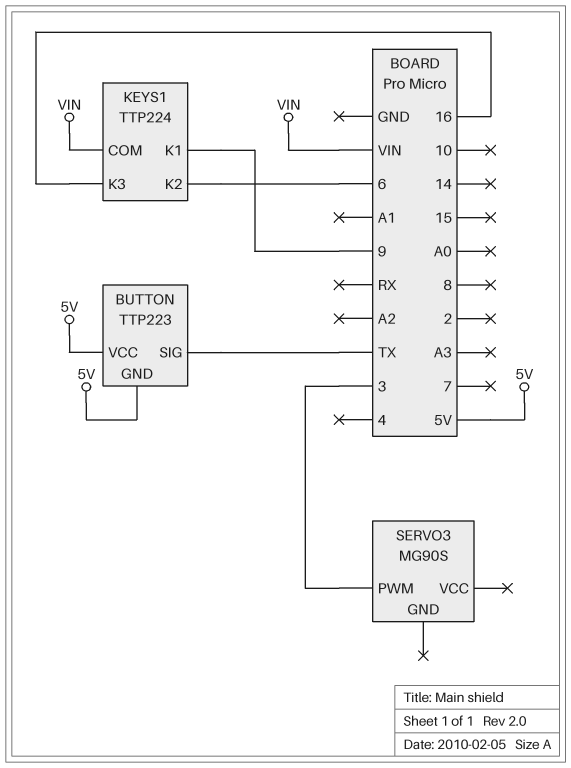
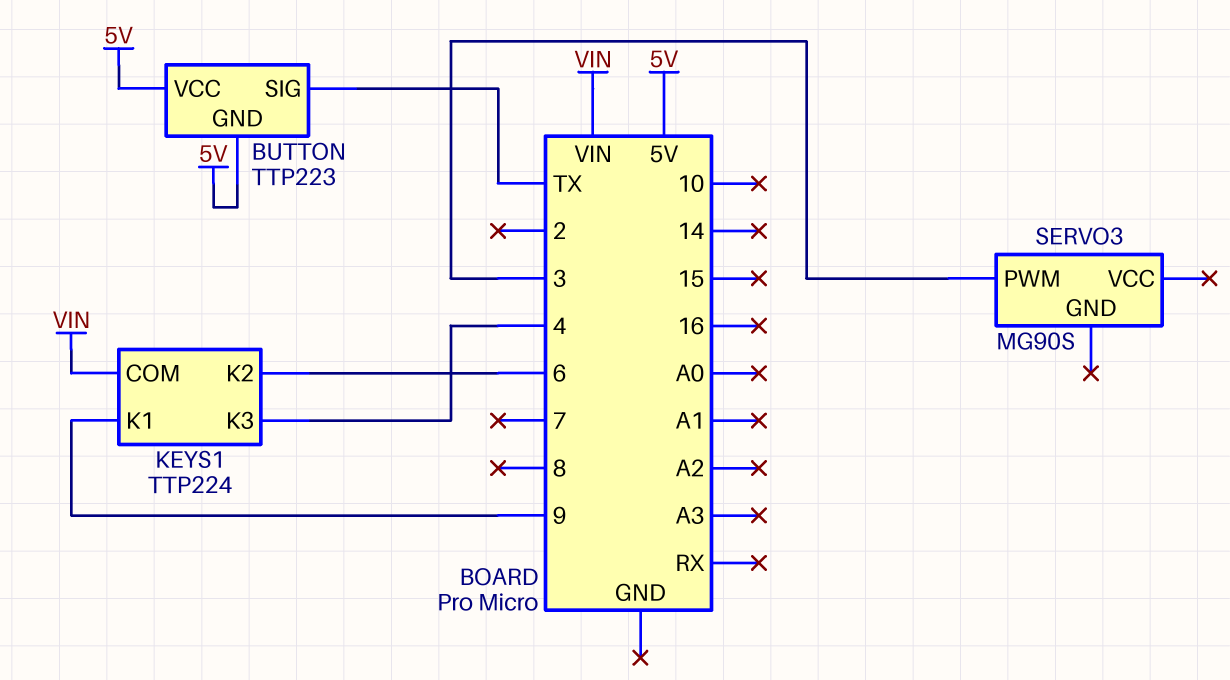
KEYS1 pin K3: 16 -> 4

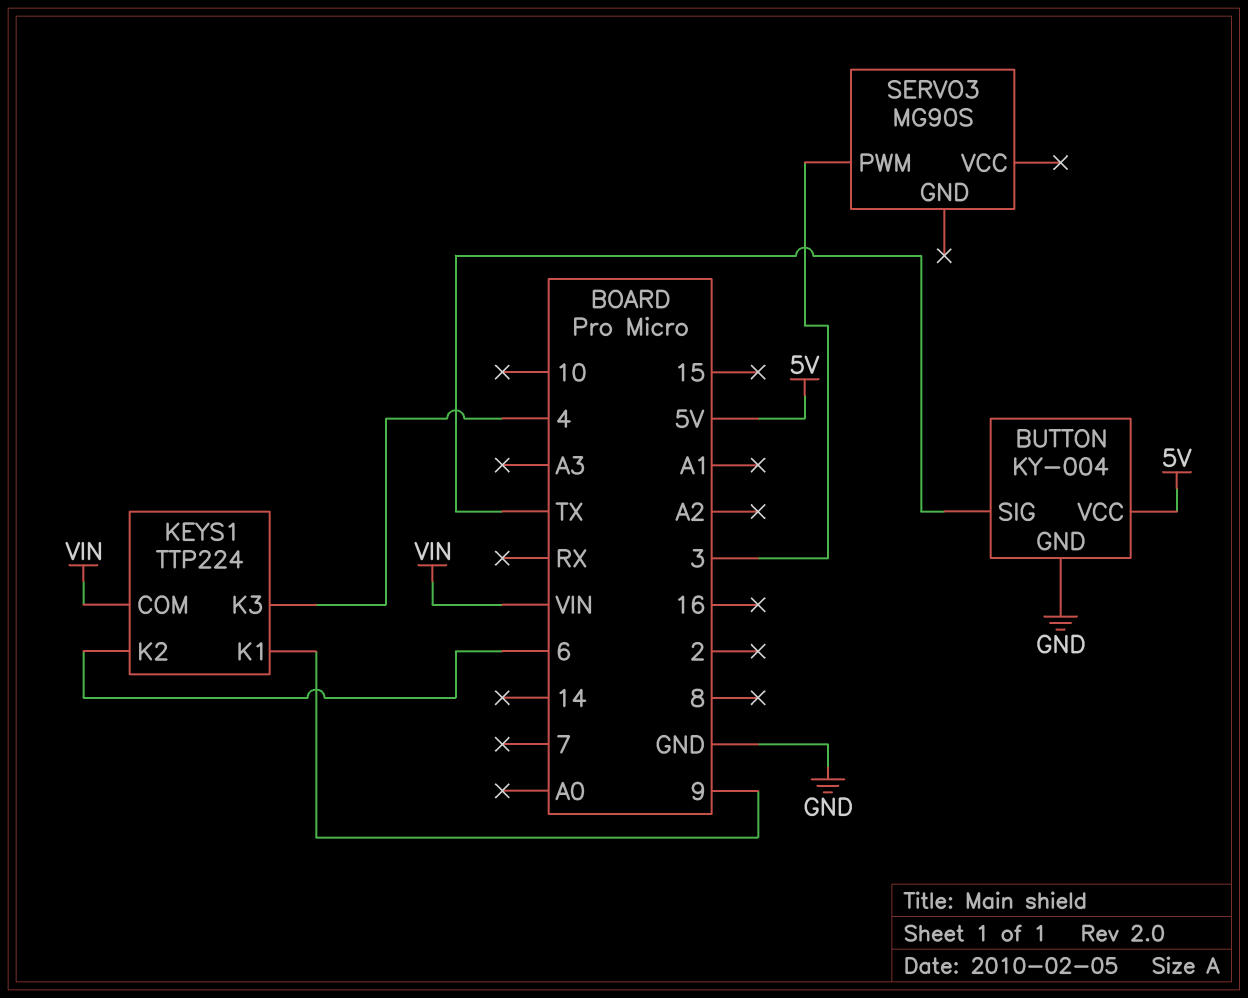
BUTTON: TTP223 -> KY-004
BUTTON pin GND: 5V -> GND

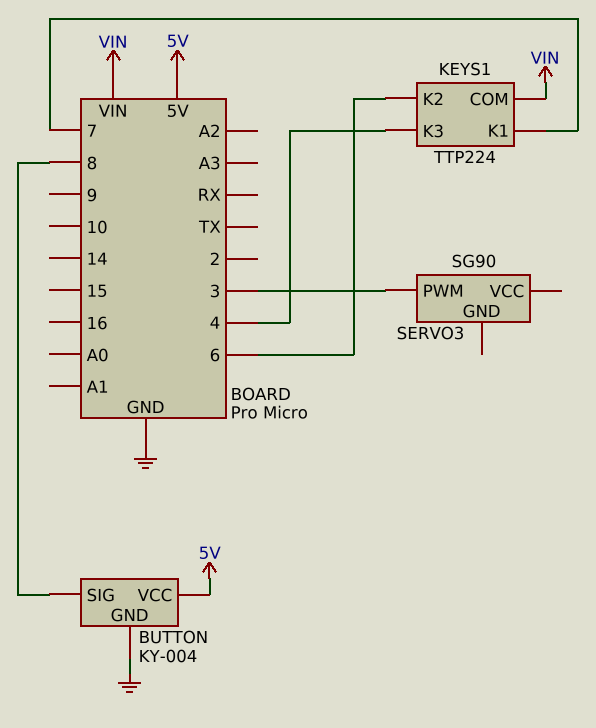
BUTTON pin SIG: TX -> 8
KEYS1 pin K1: 9 -> 7
SERVO3: MG90S -> SG90

